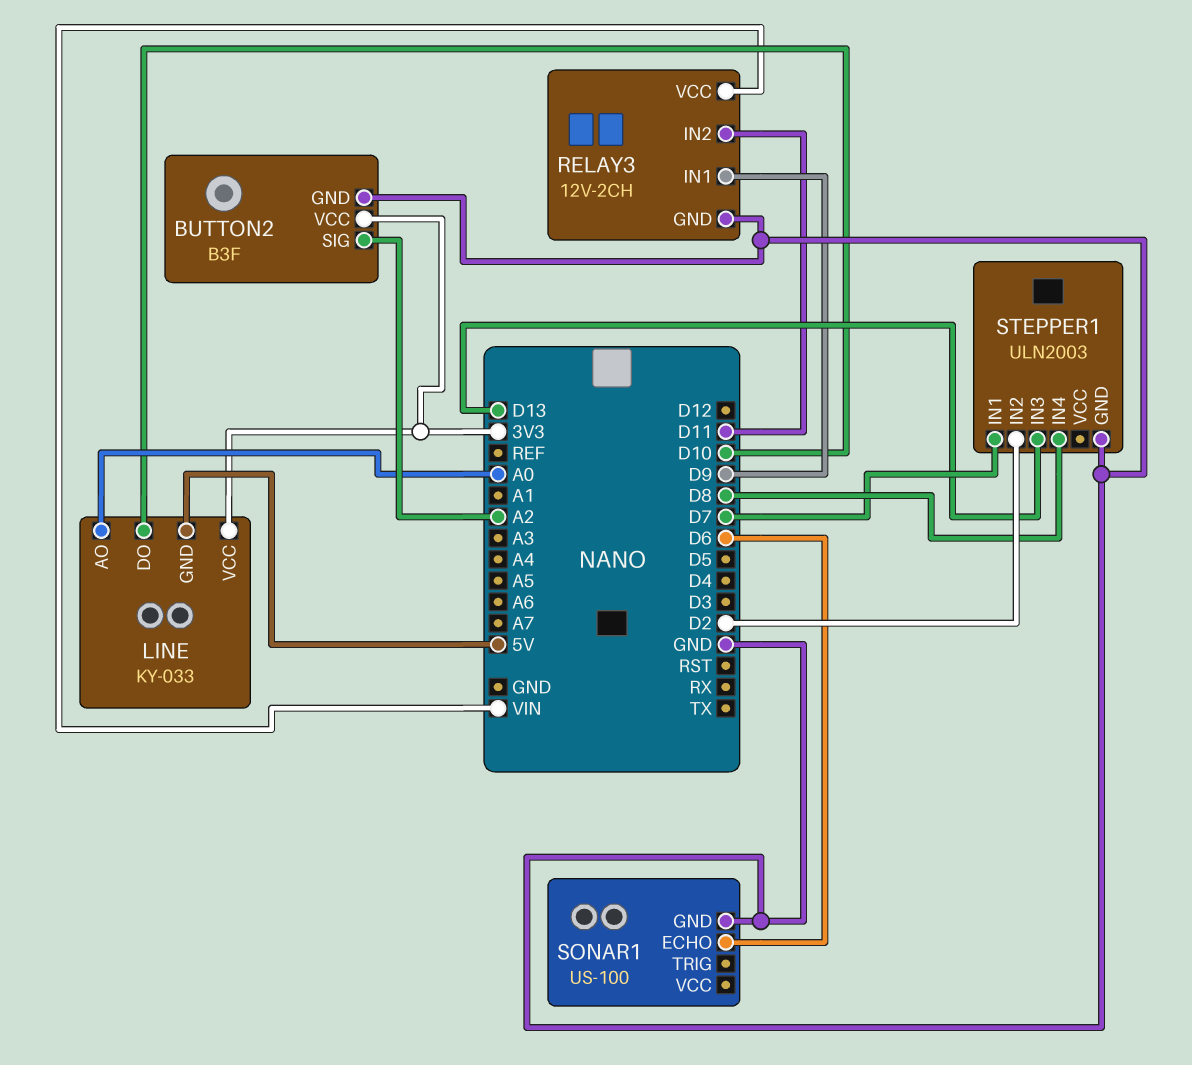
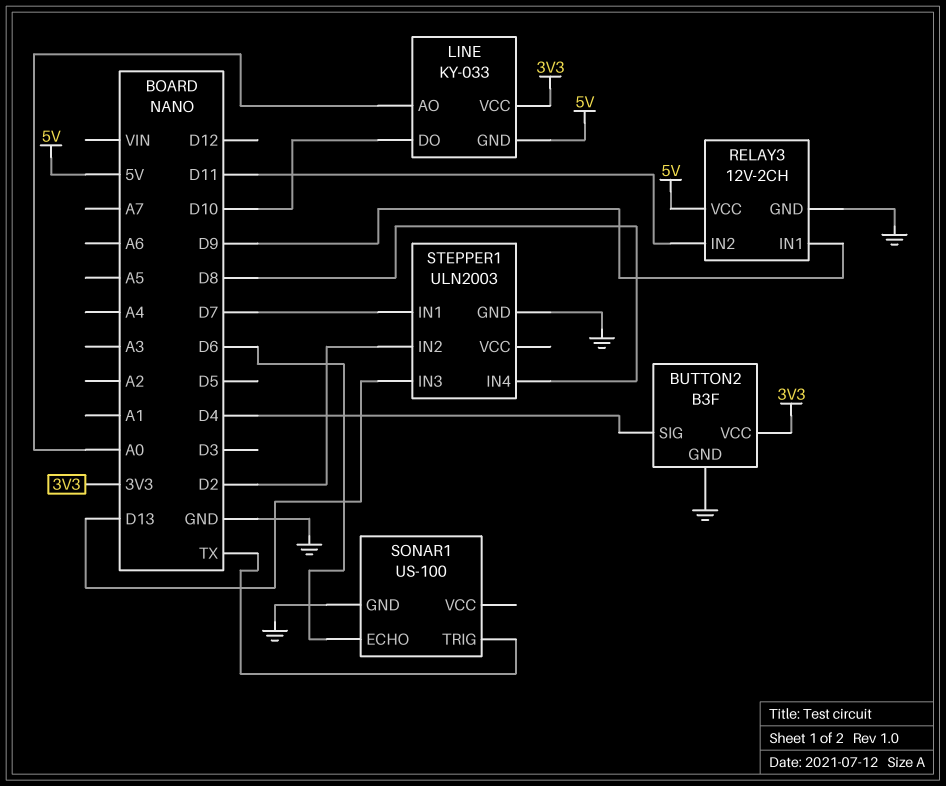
BUTTON2 pin SIG: A2 -> D4
RELAY3 pin VCC: VIN -> 5V
SONAR1 pin TRIG: none -> TX

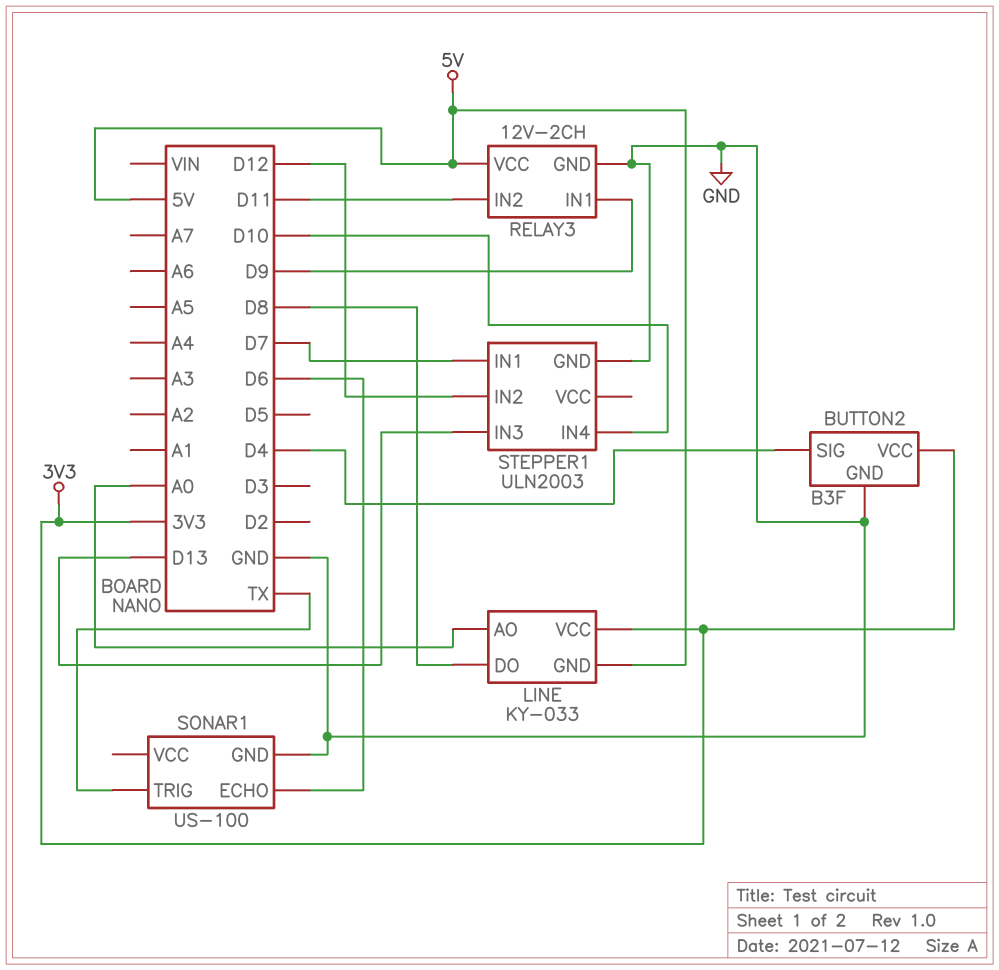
LINE pin DO: D10 -> D8
STEPPER1 pin IN2: D2 -> D12
STEPPER1 pin IN4: D8 -> D10

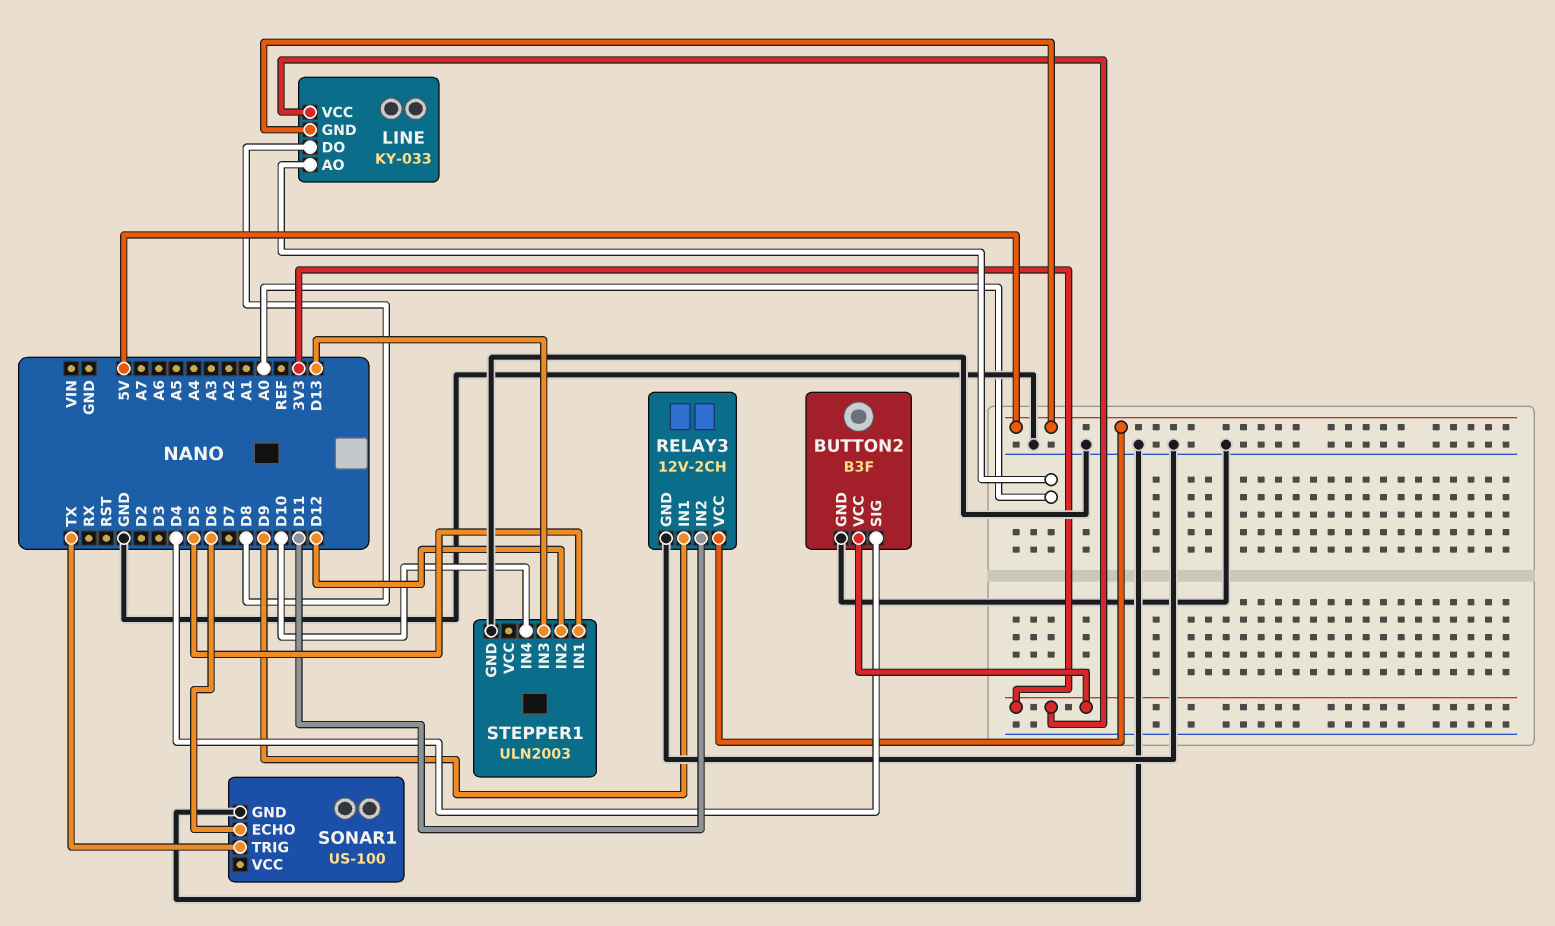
STEPPER1 pin IN1: D7 -> D5

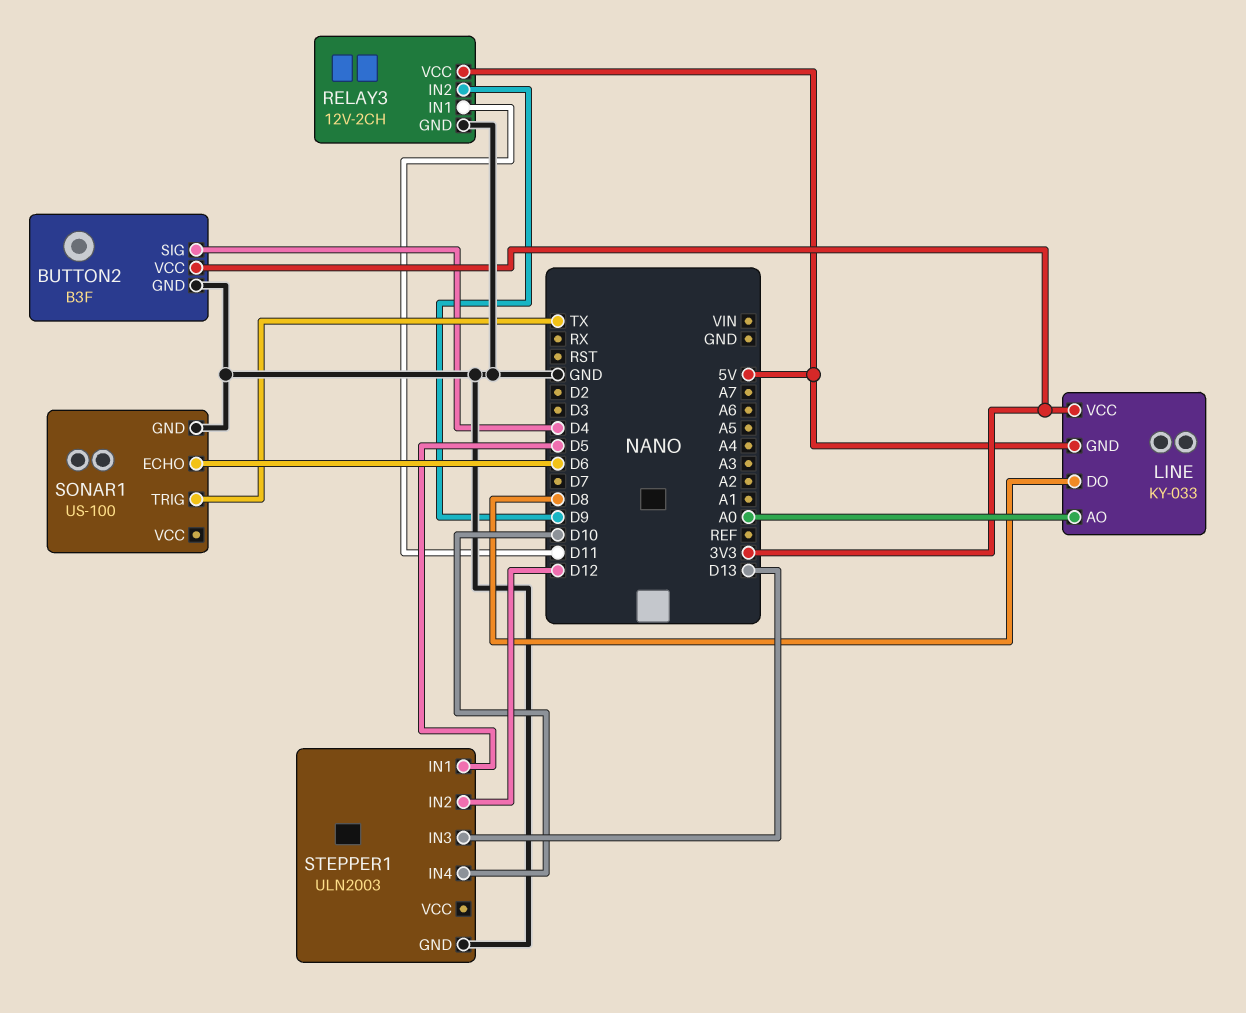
RELAY3 pin IN1: D9 -> D11
RELAY3 pin IN2: D11 -> D9

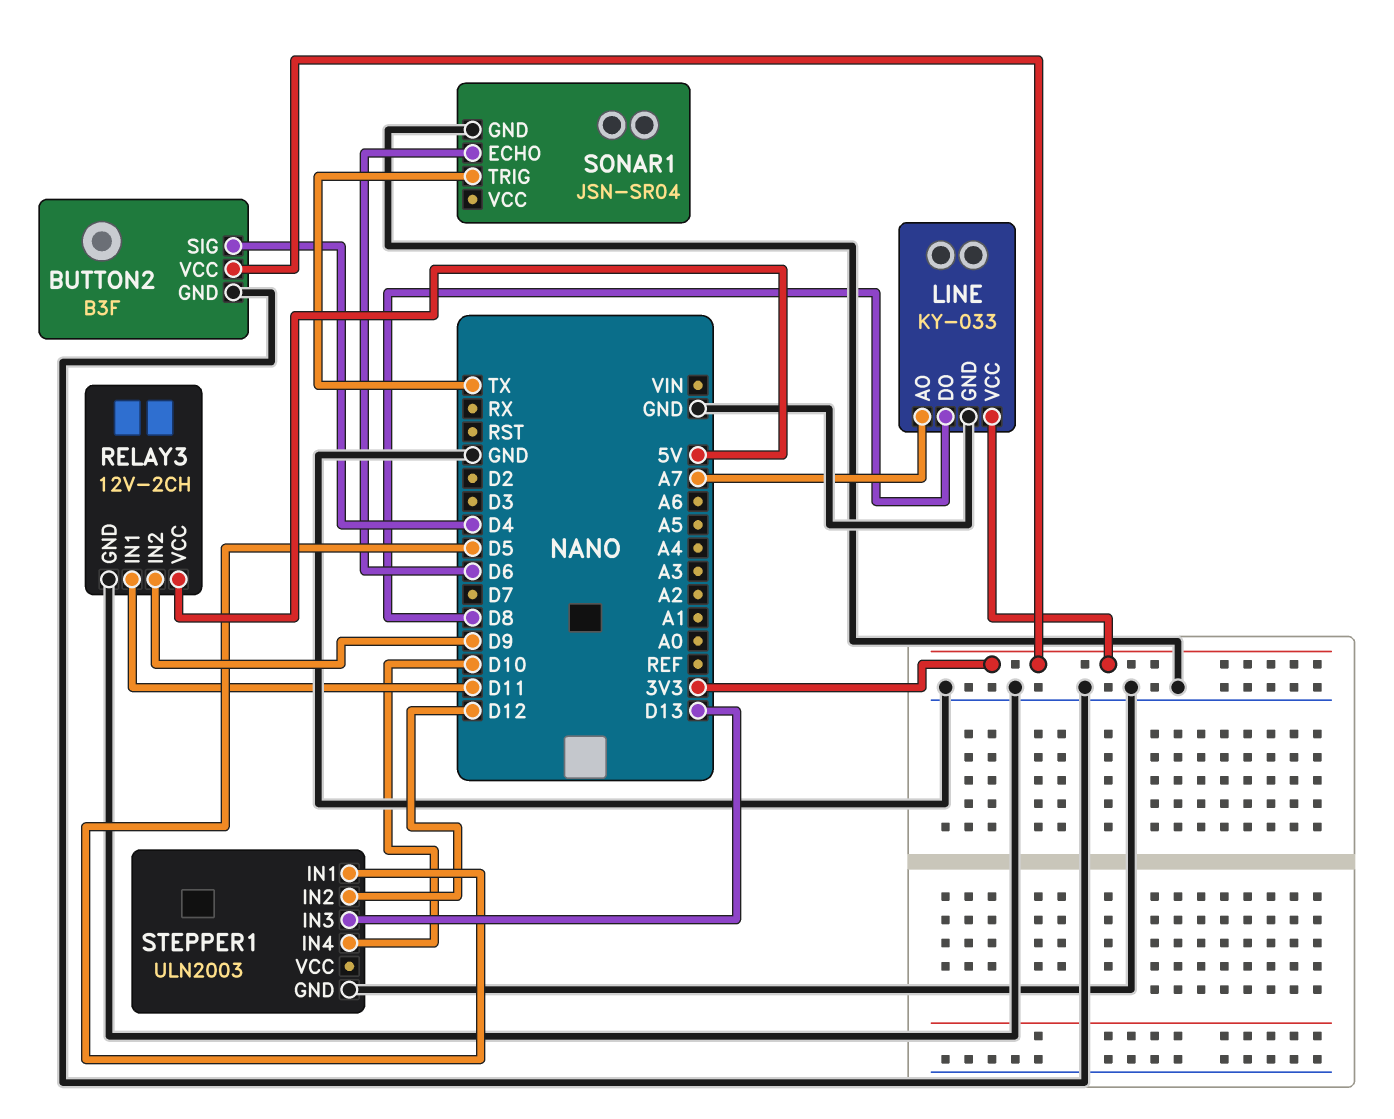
LINE pin AO: A0 -> A7
LINE pin GND: 5V -> GND
SONAR1: US-100 -> JSN-SR04

